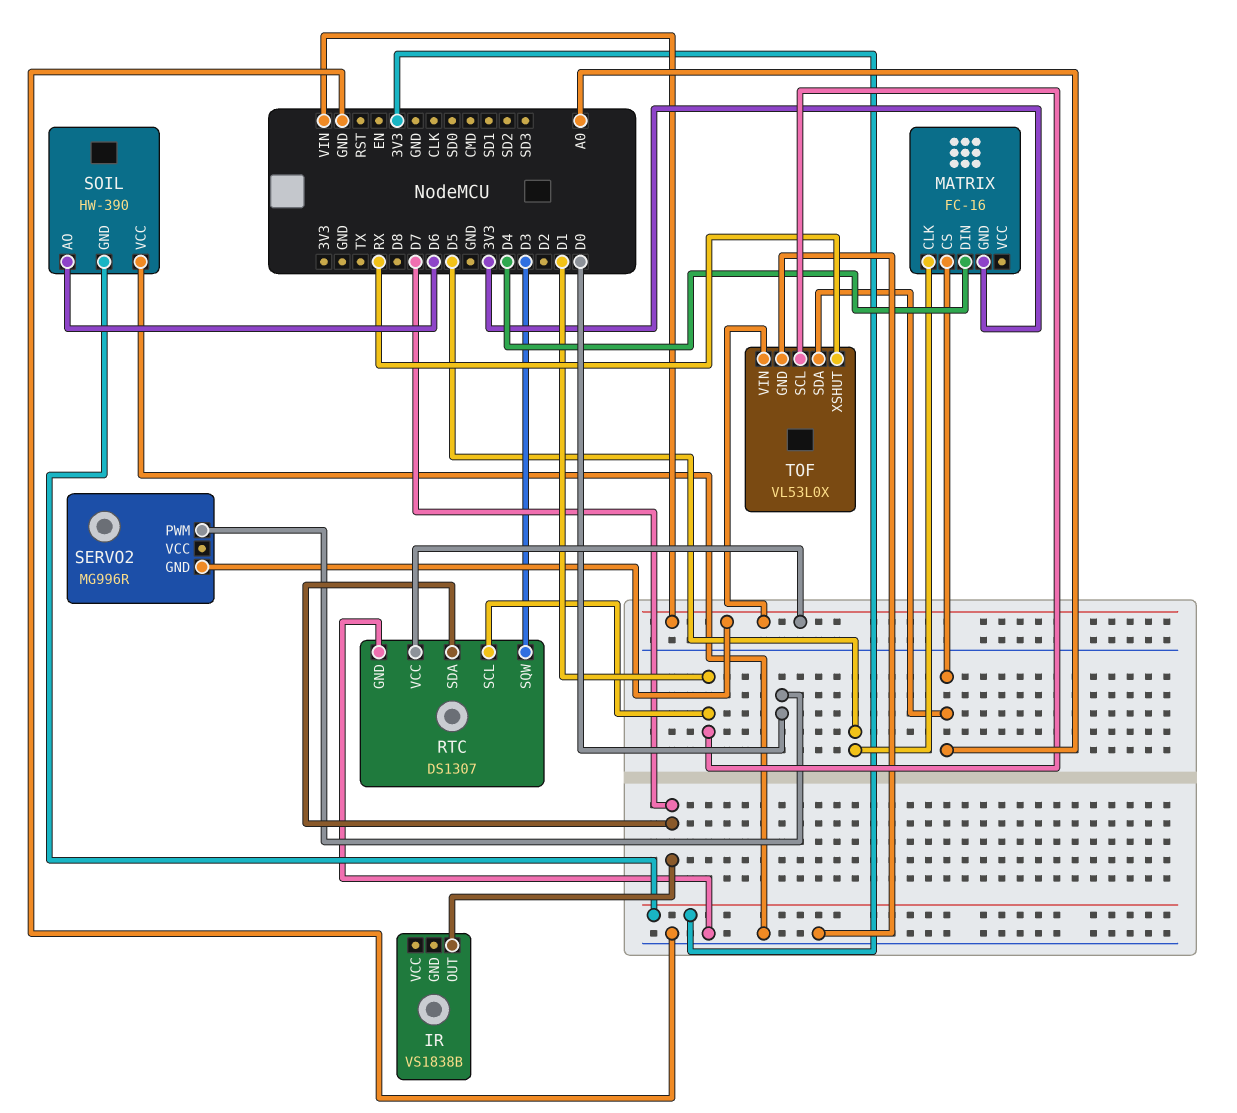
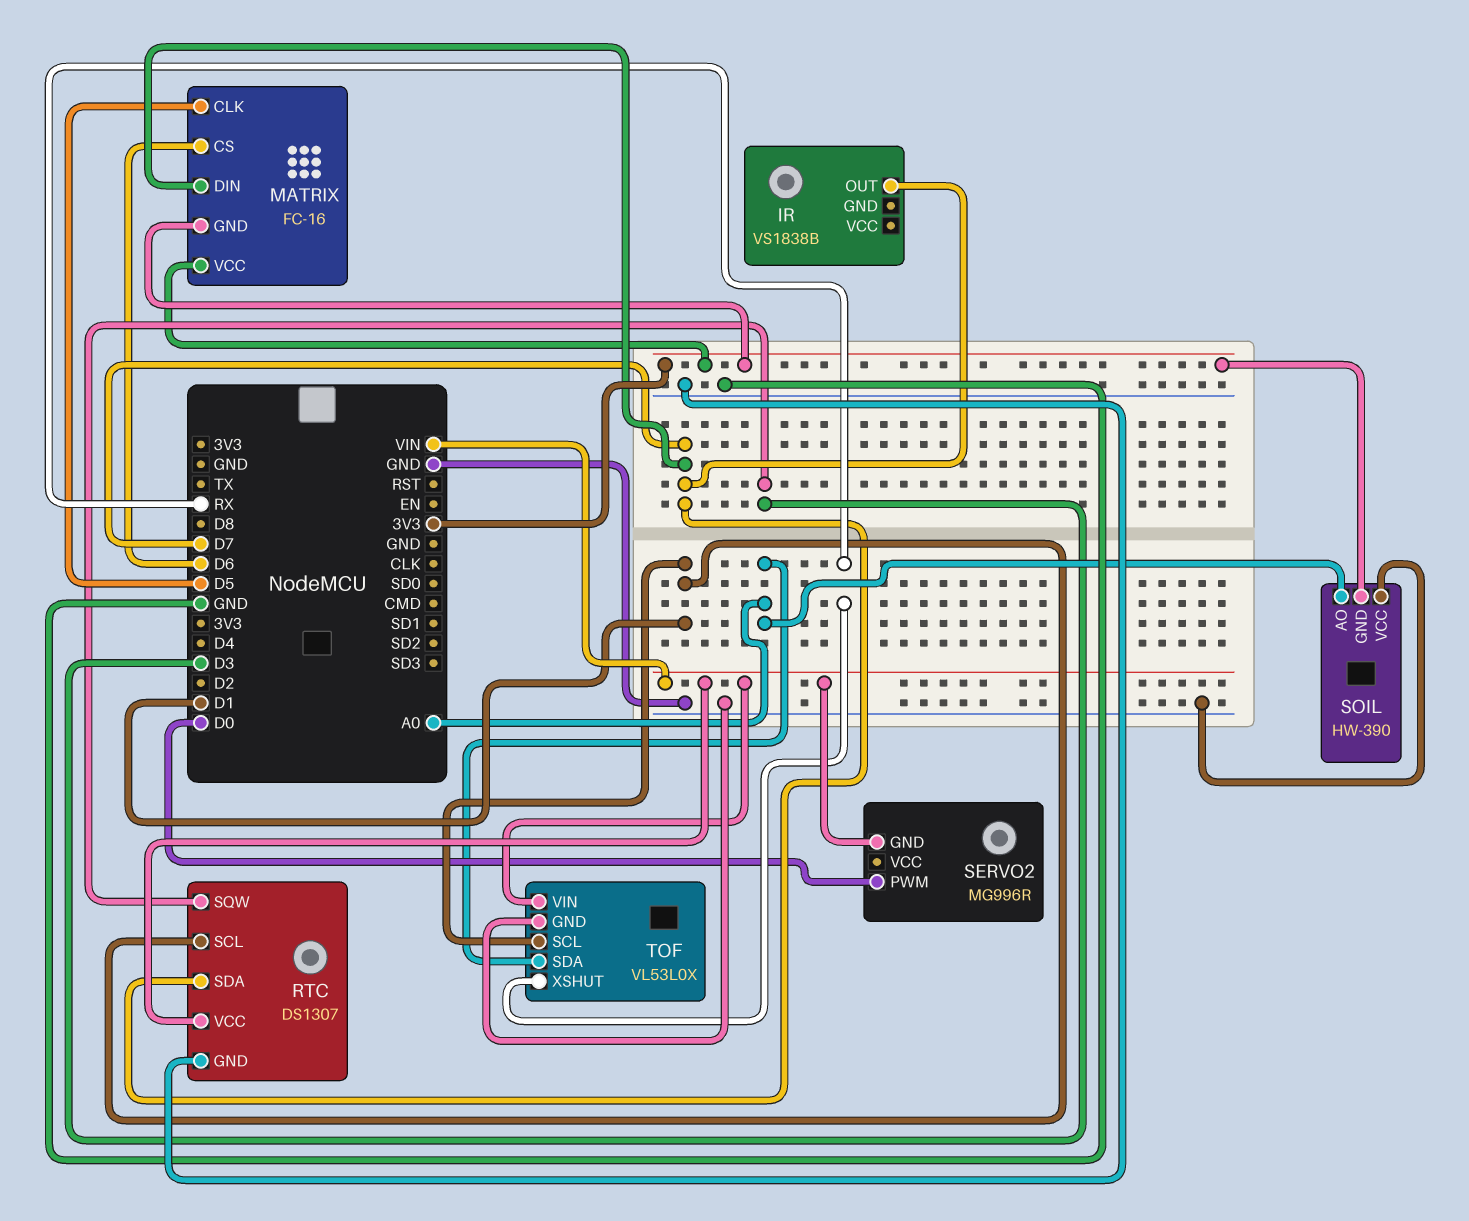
MATRIX pin CS: A0 -> D6
MATRIX pin DIN: D4 -> D7
MATRIX pin VCC: none -> 3V3
SOIL pin AO: D6 -> A0

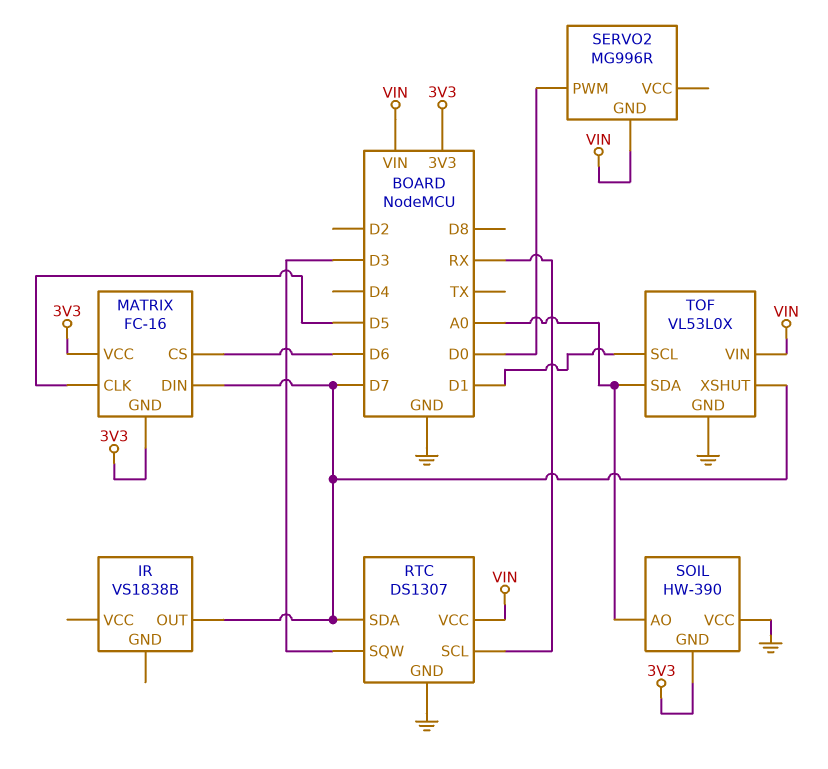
RTC pin SCL: D1 -> RX
TOF pin XSHUT: RX -> D7

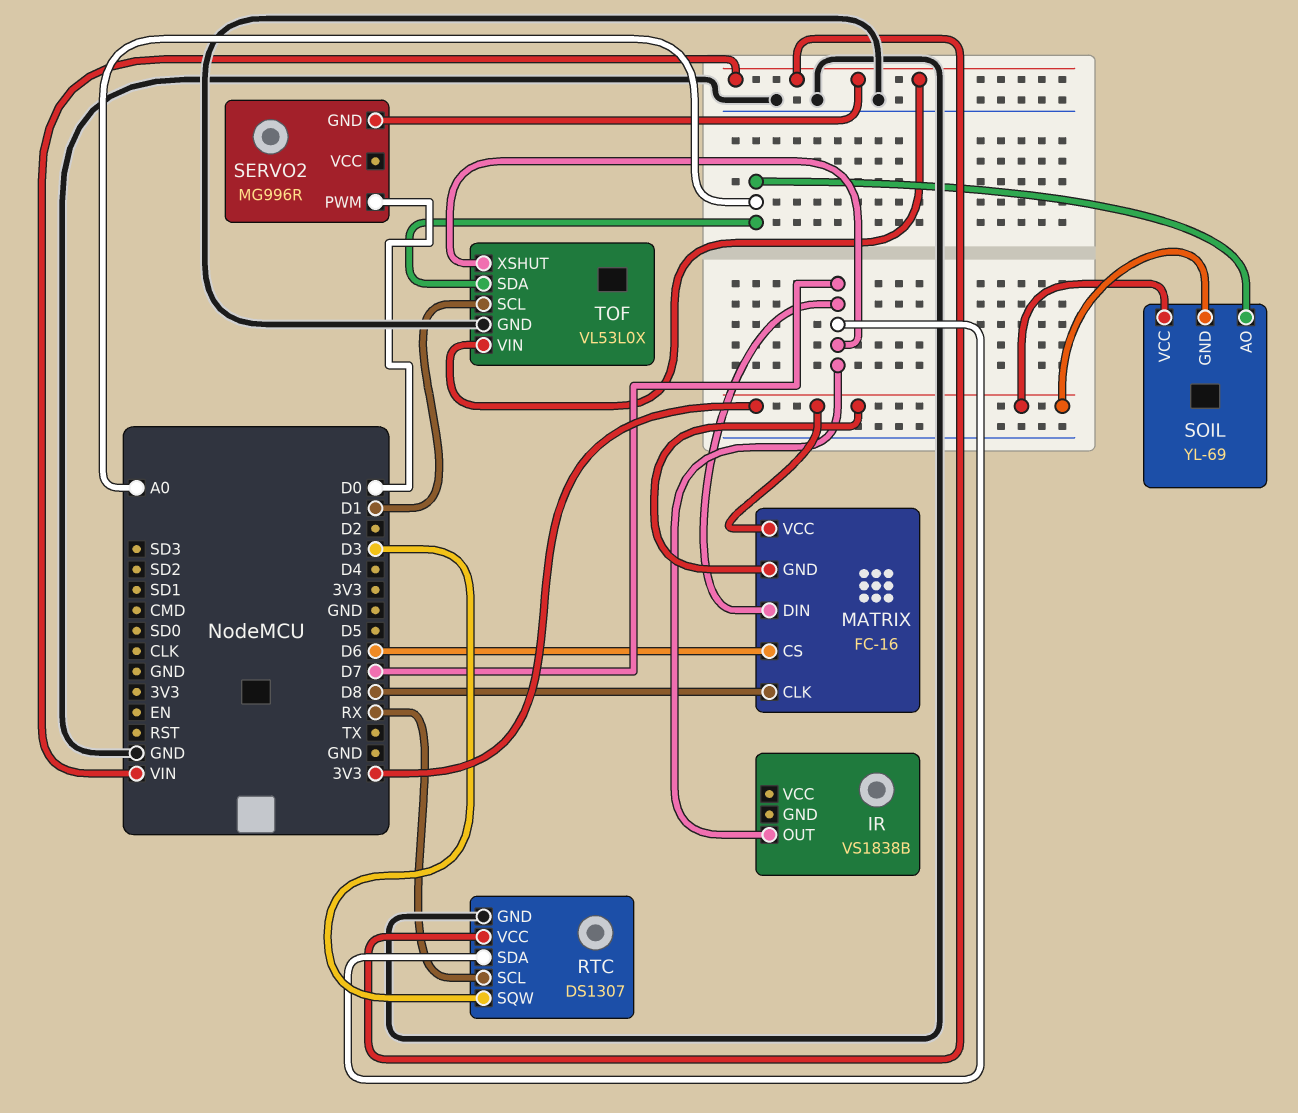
MATRIX pin CLK: D5 -> D8
SOIL: HW-390 -> YL-69
SOIL pin VCC: GND -> 3V3

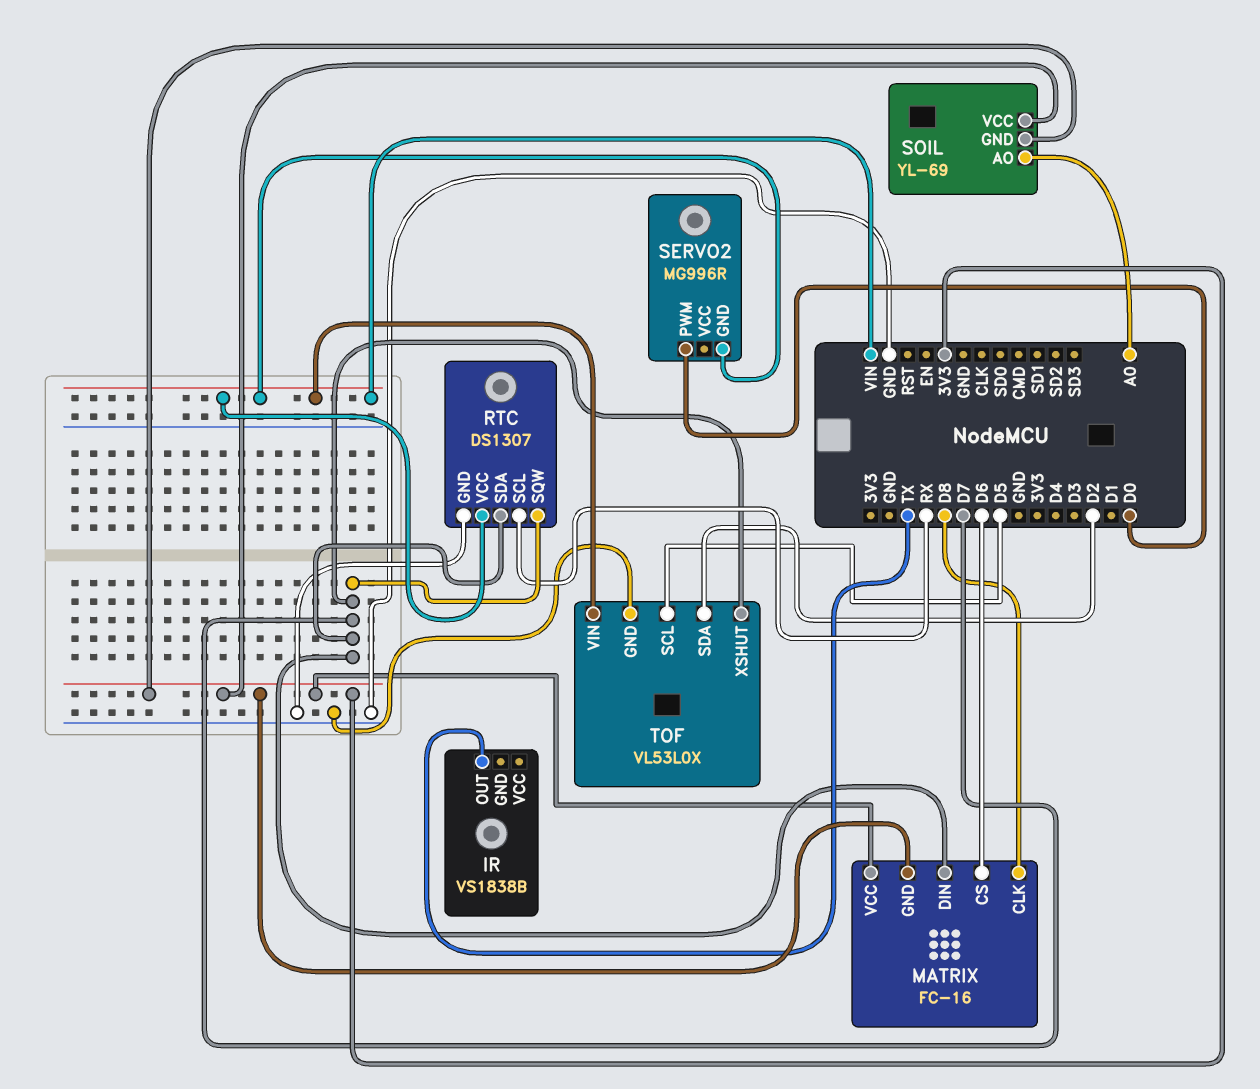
IR pin OUT: D7 -> TX
RTC pin SQW: D3 -> D7
TOF pin SCL: D1 -> D5
TOF pin SDA: A0 -> D2

